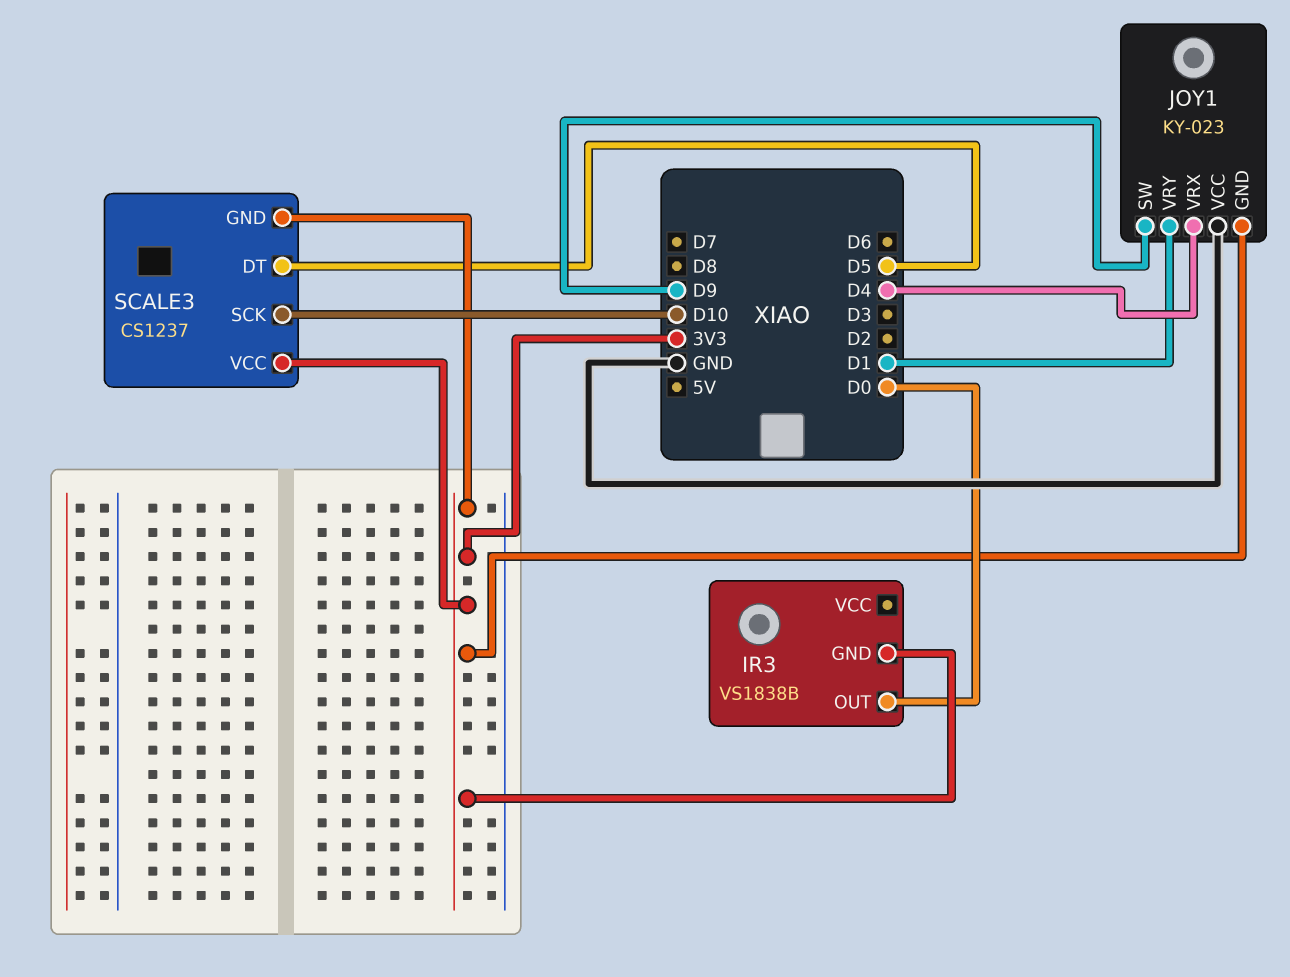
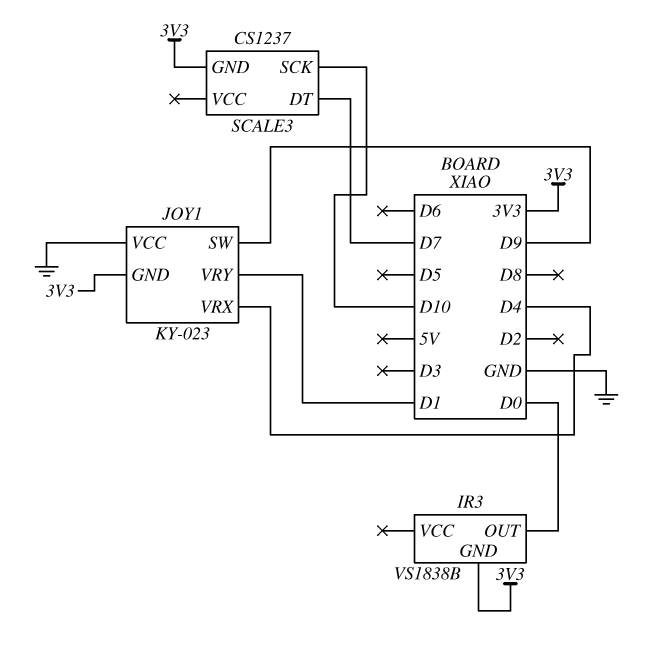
SCALE3 pin DT: D5 -> D7
SCALE3 pin VCC: 3V3 -> none

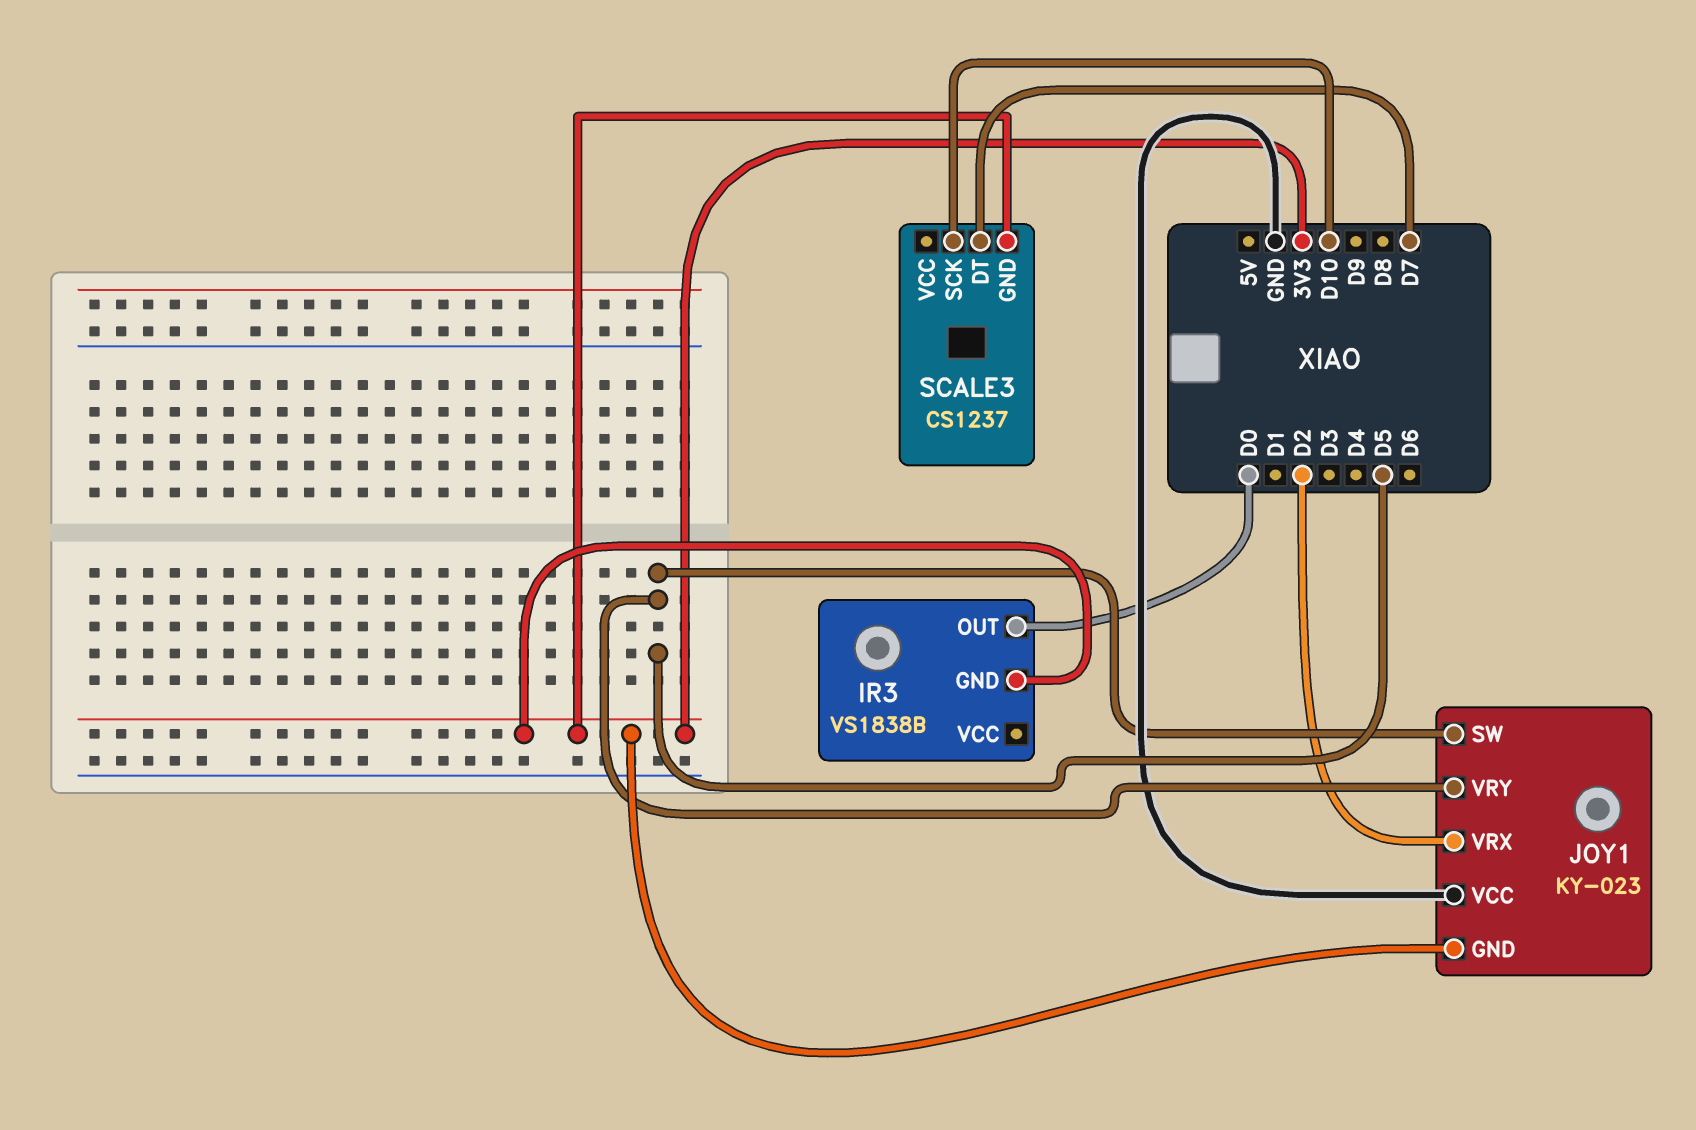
JOY1 pin SW: D9 -> D5
JOY1 pin VRX: D4 -> D2
JOY1 pin VRY: D1 -> D5

